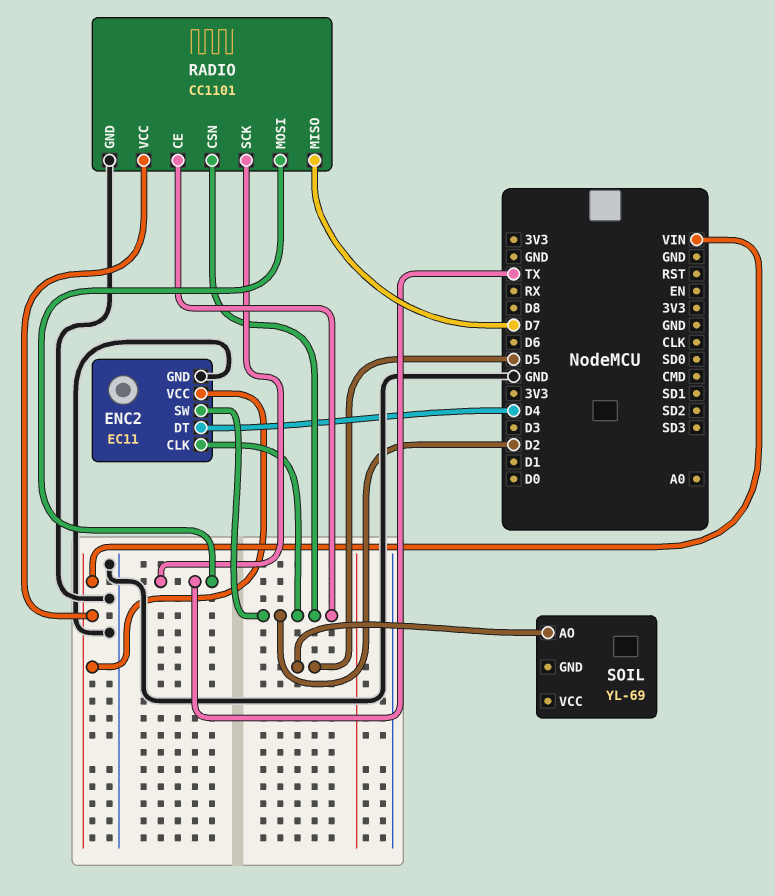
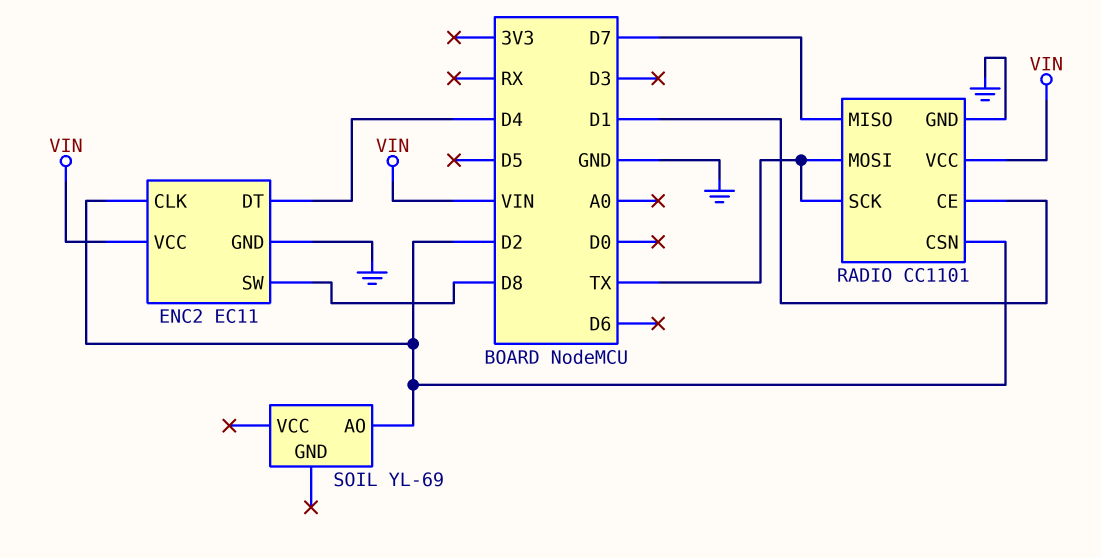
ENC2 pin SW: D2 -> D8
RADIO pin CE: D2 -> D1
SOIL pin AO: D5 -> D2

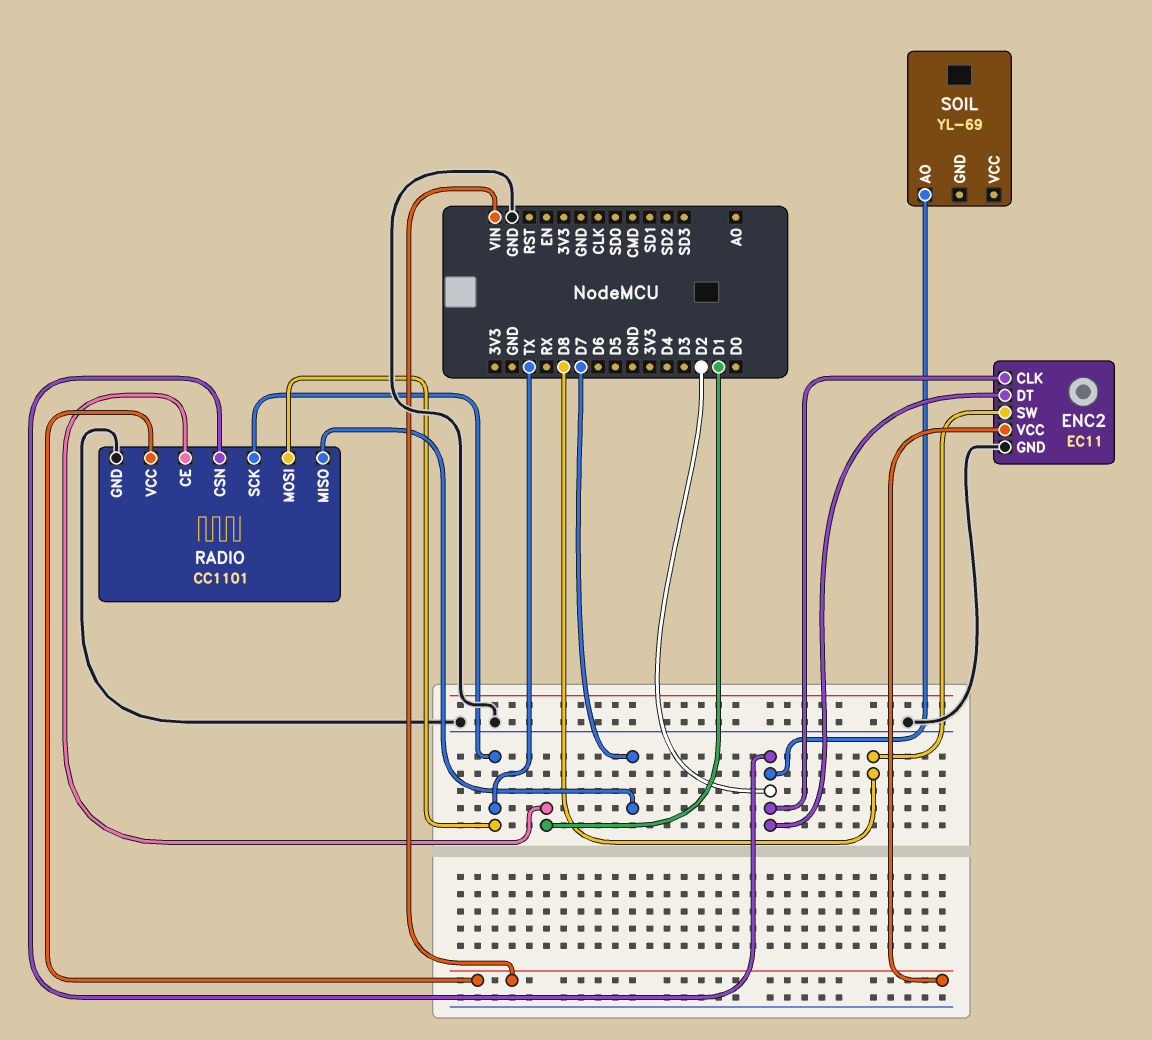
ENC2 pin DT: D4 -> D2

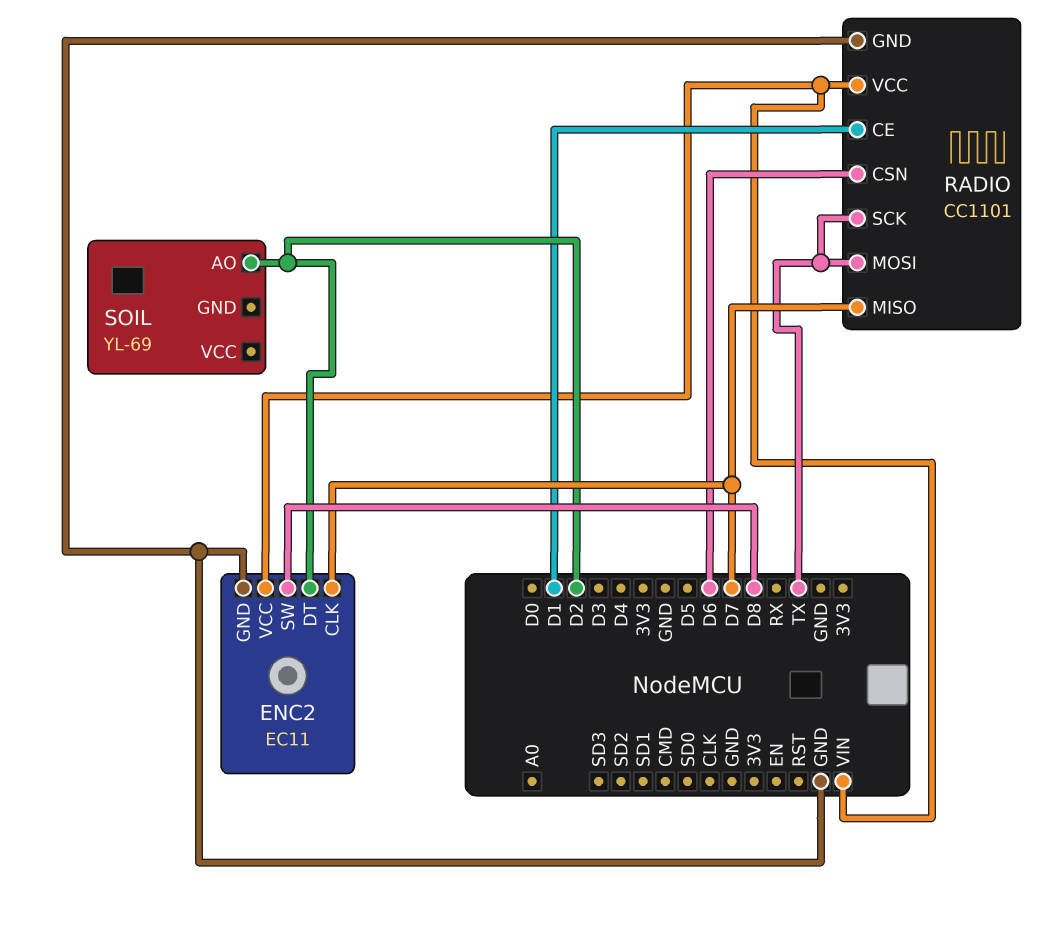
ENC2 pin CLK: D2 -> D7
RADIO pin CSN: D2 -> D6

